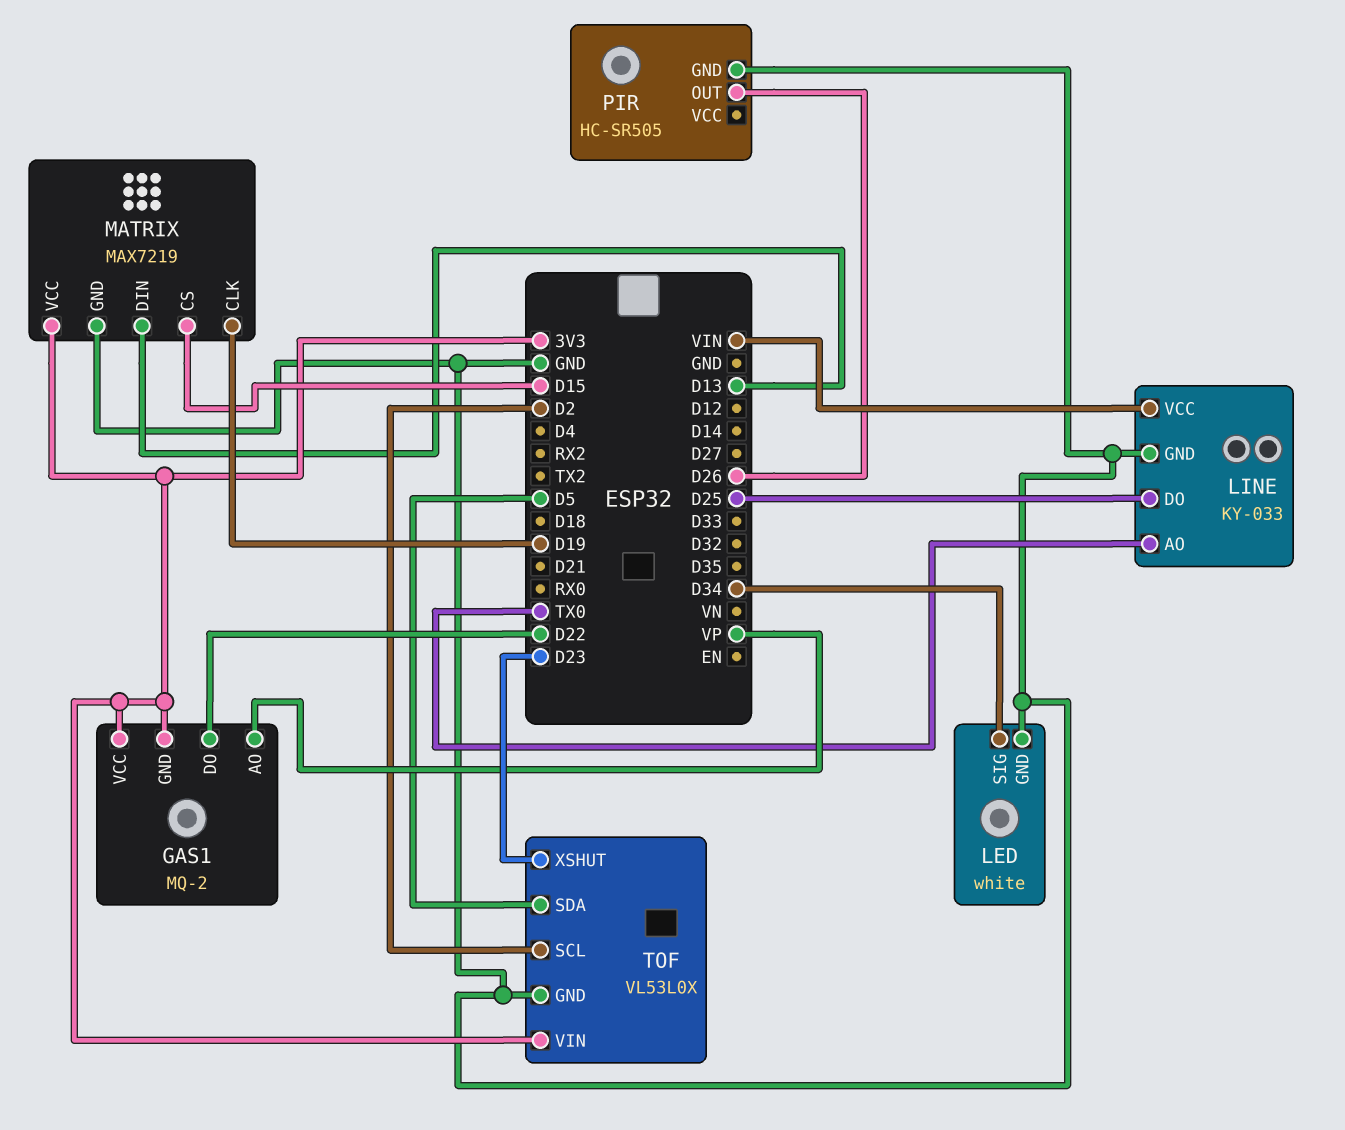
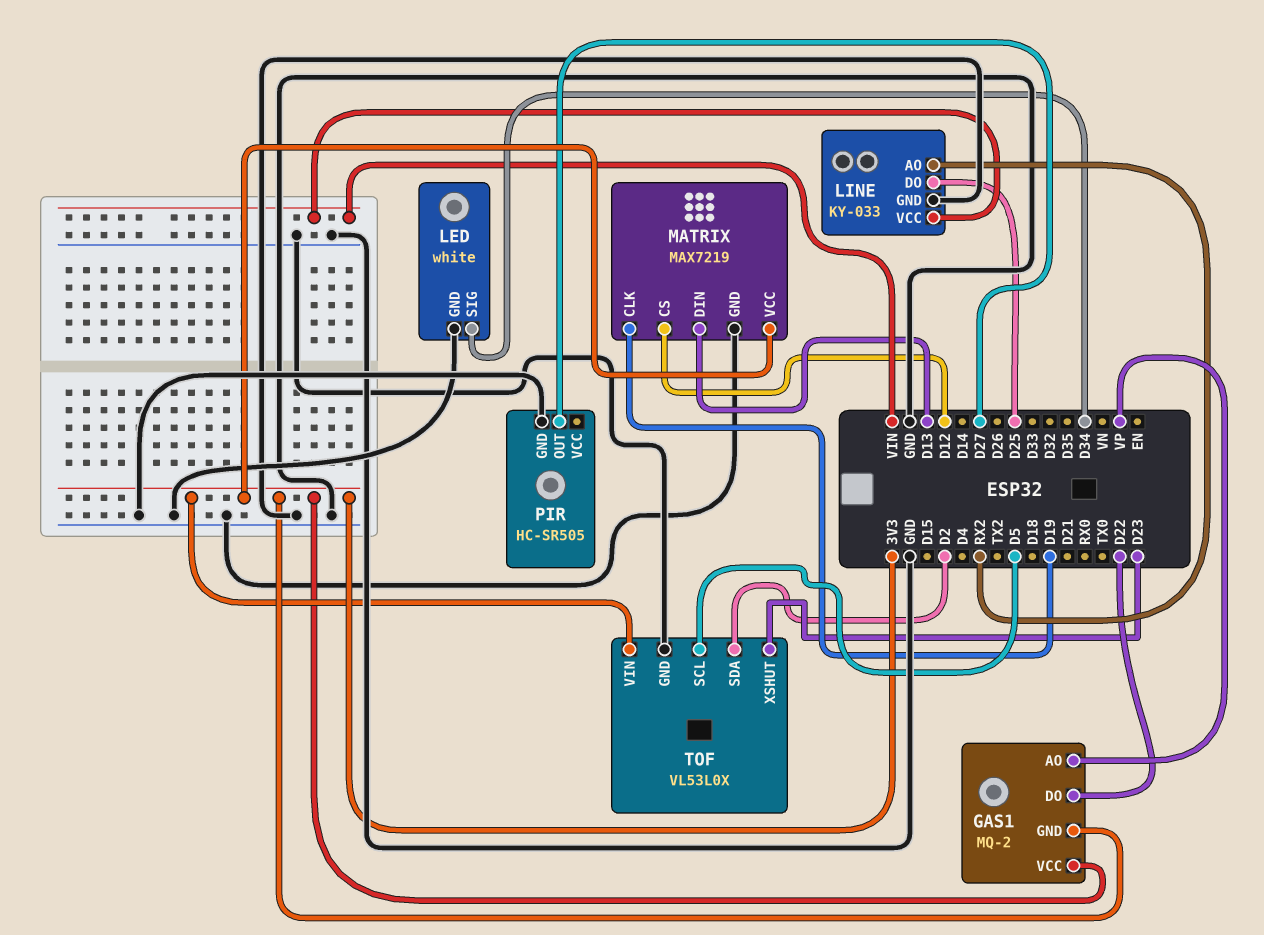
LINE pin AO: TX0 -> RX2
MATRIX pin CS: D15 -> D12
PIR pin OUT: D26 -> D27
TOF pin SCL: D2 -> D5
TOF pin SDA: D5 -> D2

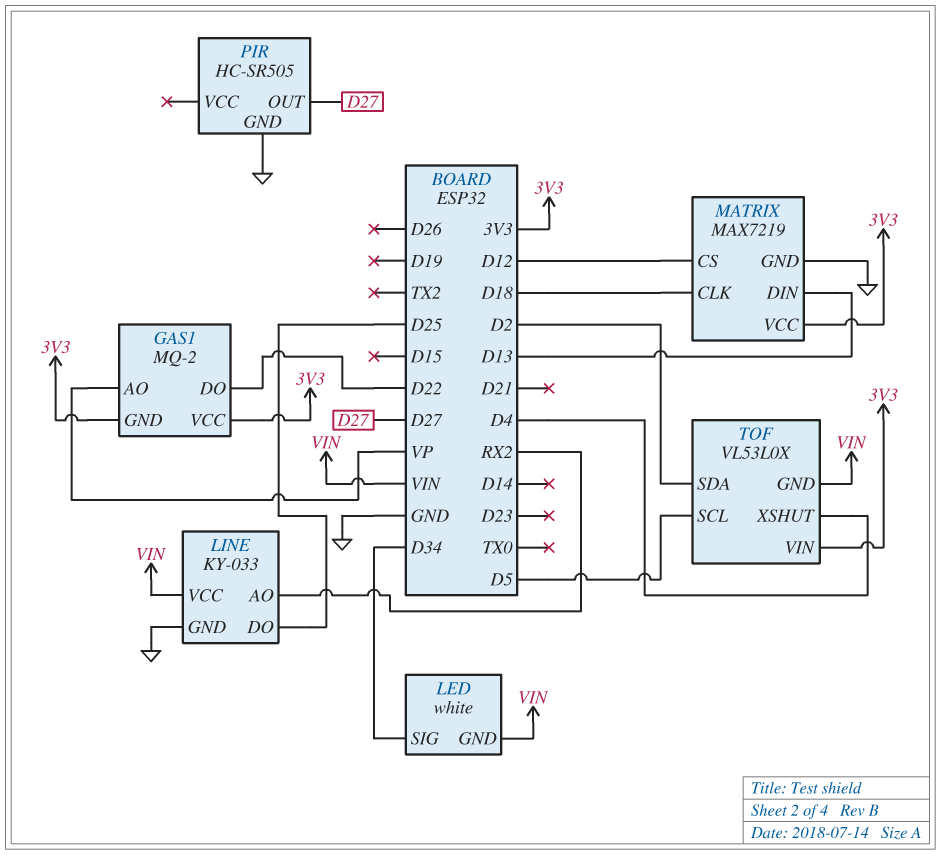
LED pin GND: GND -> VIN
MATRIX pin CLK: D19 -> D18
TOF pin GND: GND -> VIN
TOF pin XSHUT: D23 -> D4

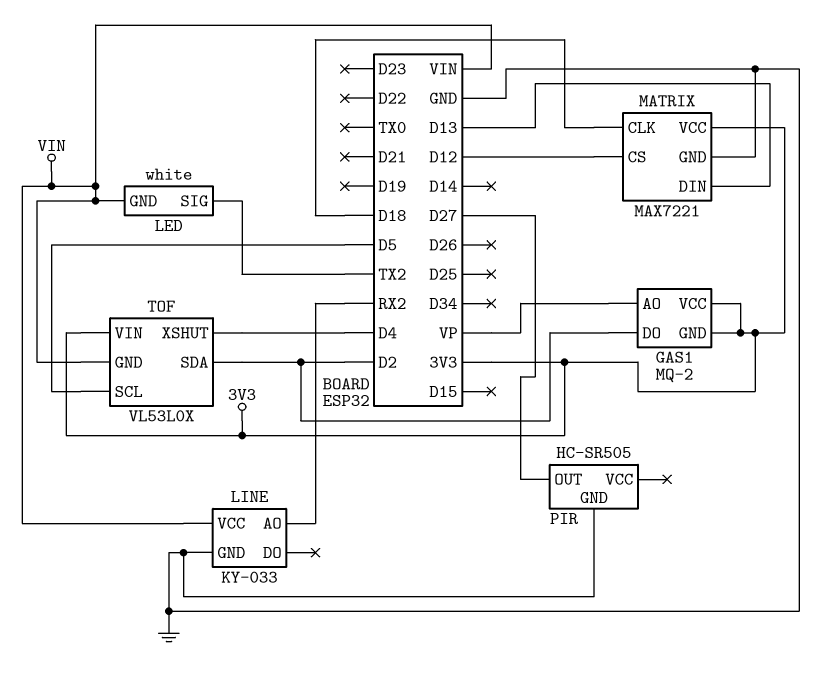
GAS1 pin DO: D22 -> D2
LED pin SIG: D34 -> TX2
LINE pin DO: D25 -> none
MATRIX: MAX7219 -> MAX7221

